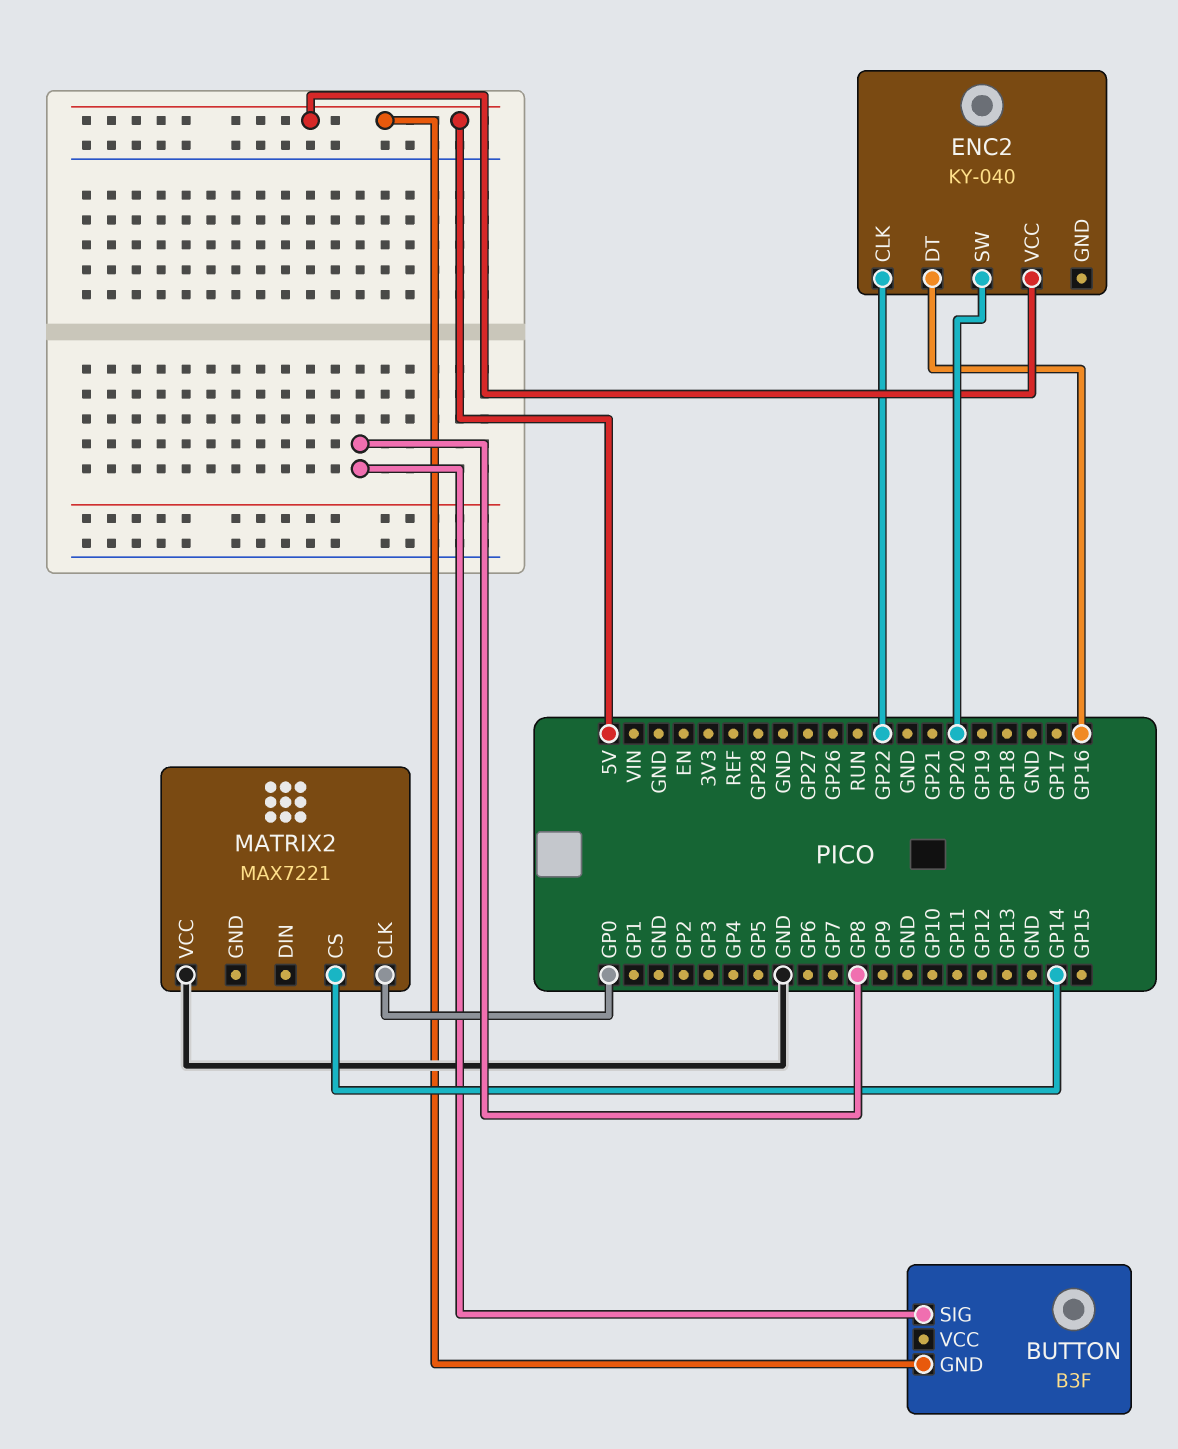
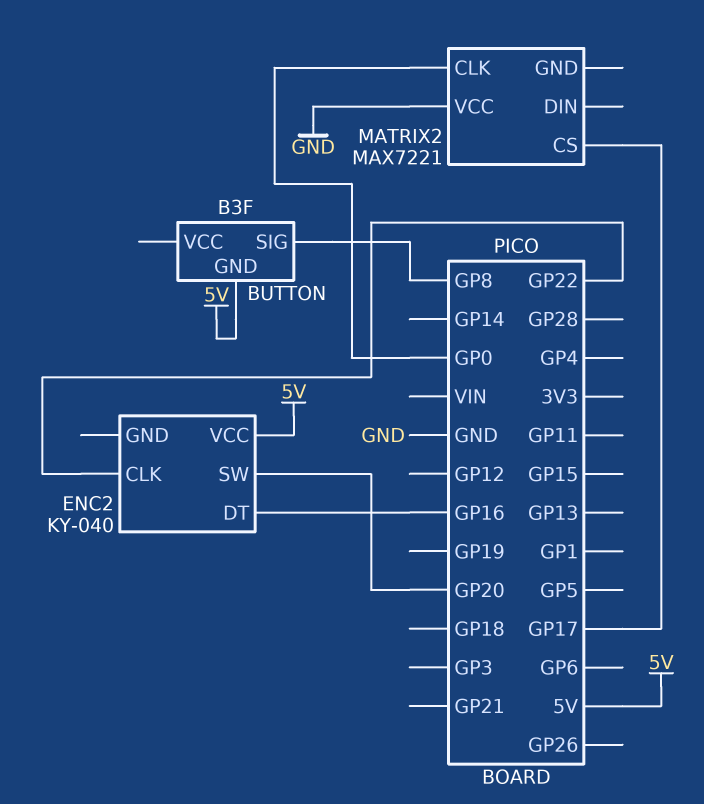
MATRIX2 pin CS: GP14 -> GP17

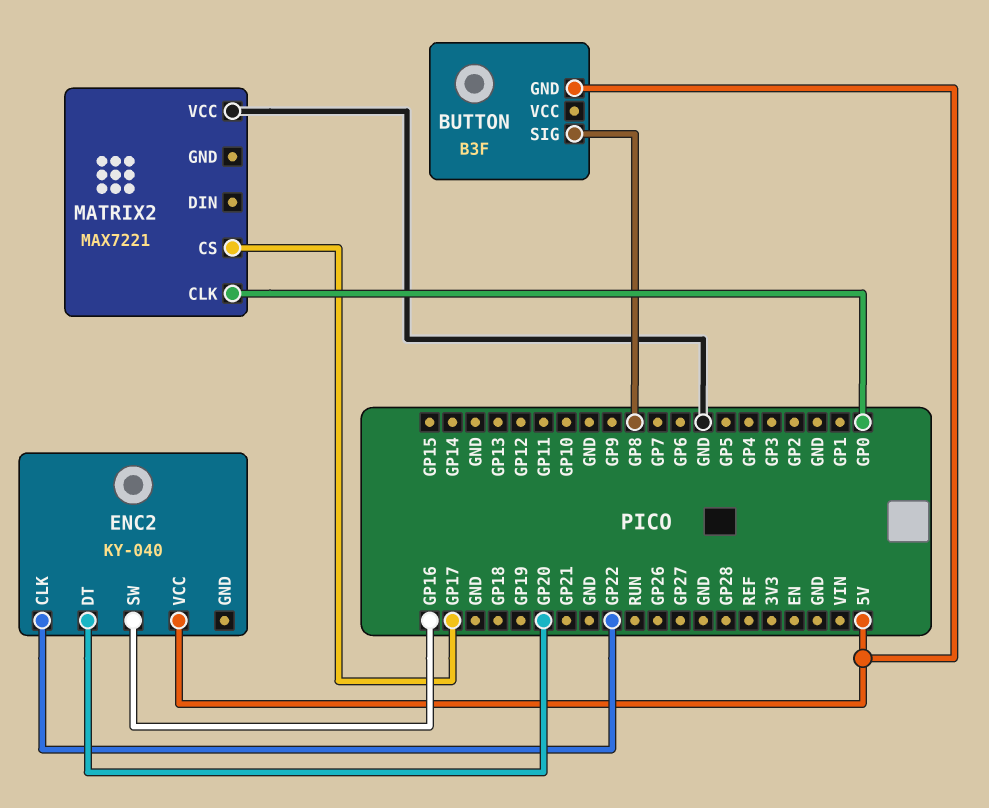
ENC2 pin DT: GP16 -> GP20
ENC2 pin SW: GP20 -> GP16

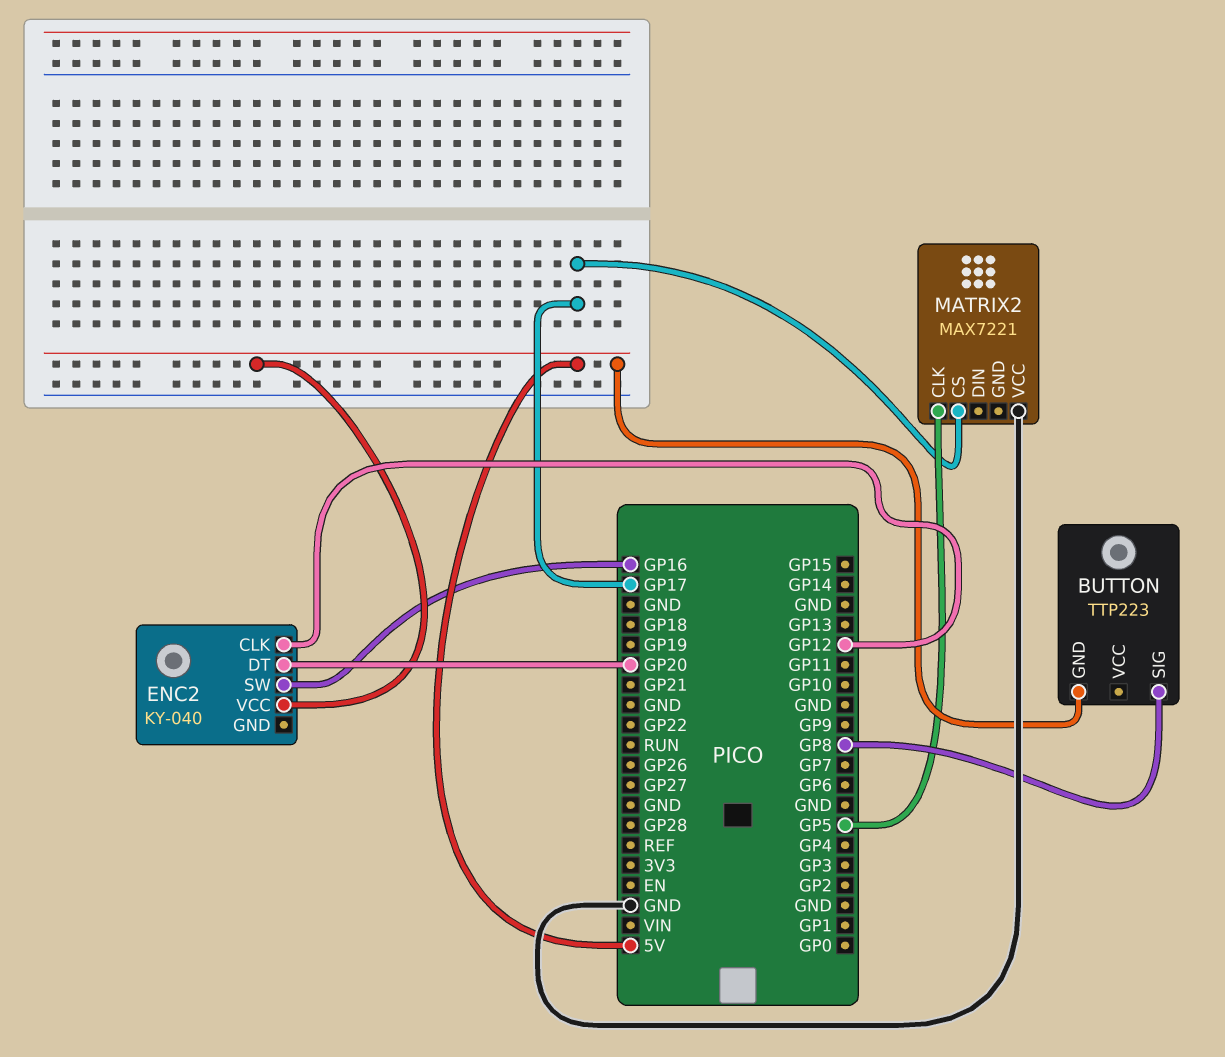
BUTTON: B3F -> TTP223
ENC2 pin CLK: GP22 -> GP12
MATRIX2 pin CLK: GP0 -> GP5

